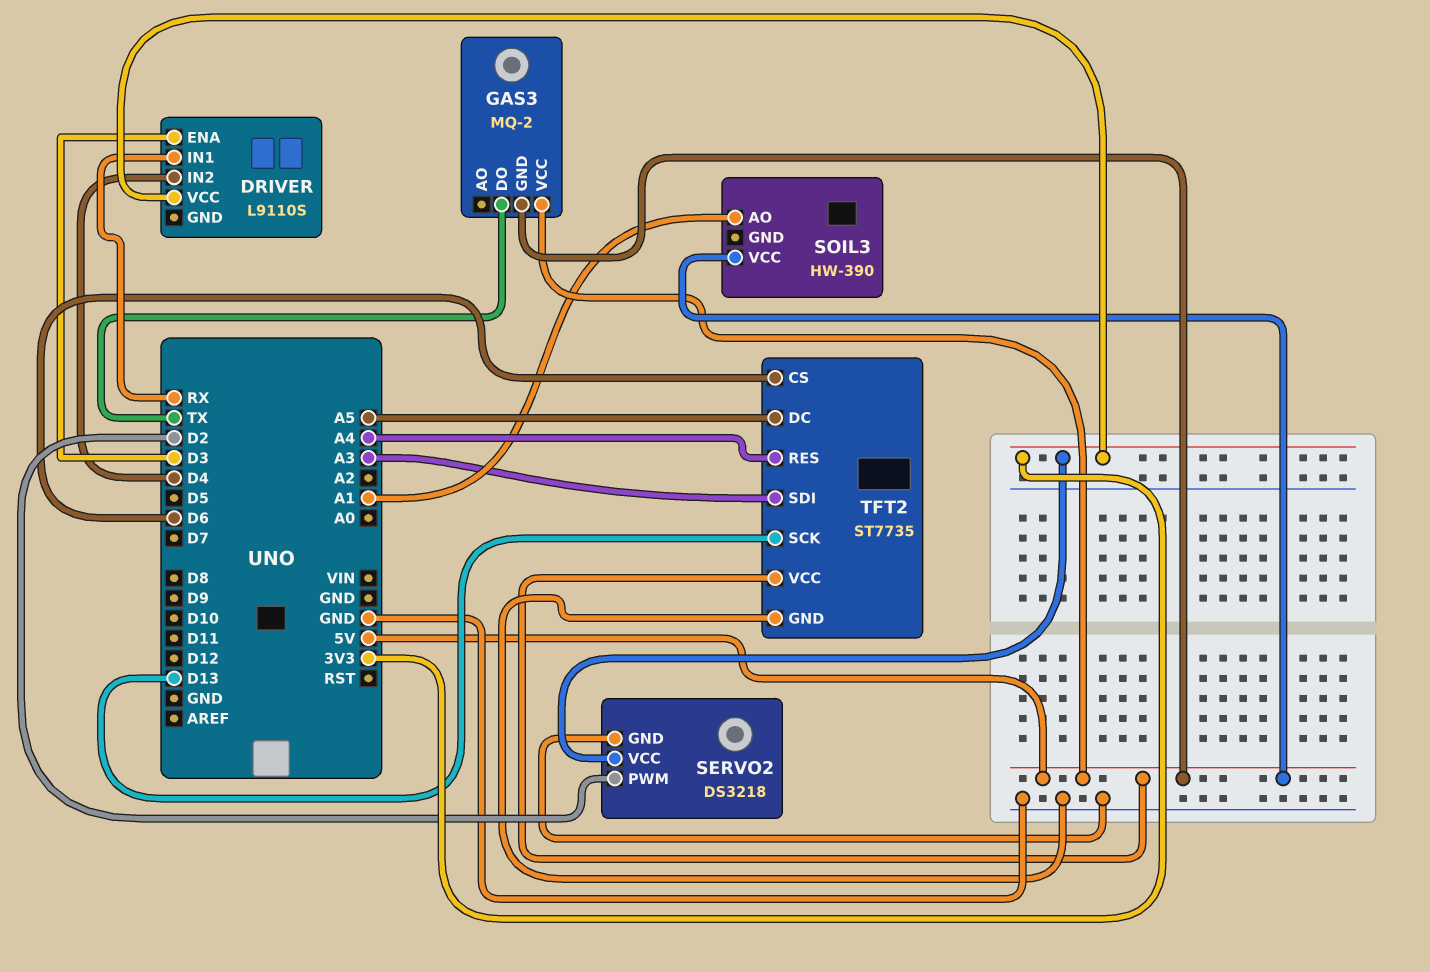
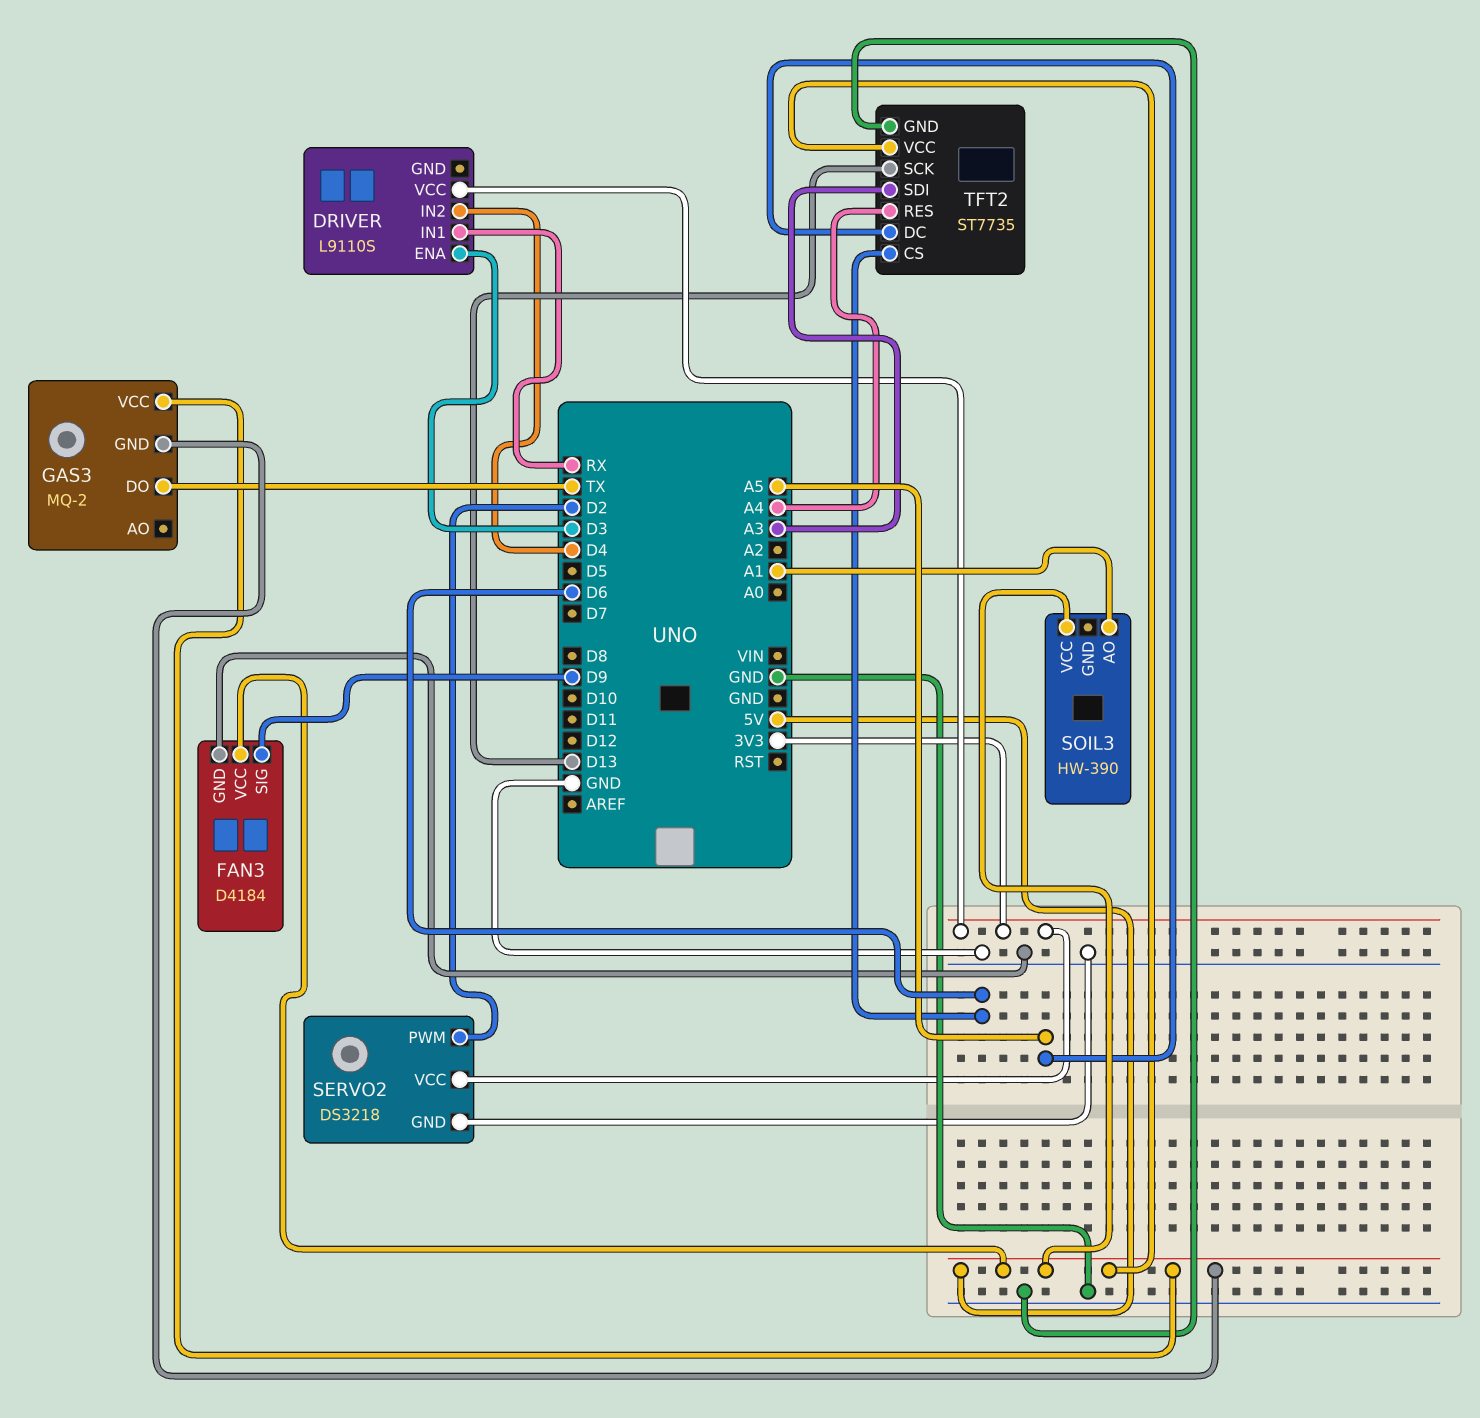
FAN3: none -> D4184
FAN3 pin GND: none -> GND
FAN3 pin SIG: none -> D9
FAN3 pin VCC: none -> 5V

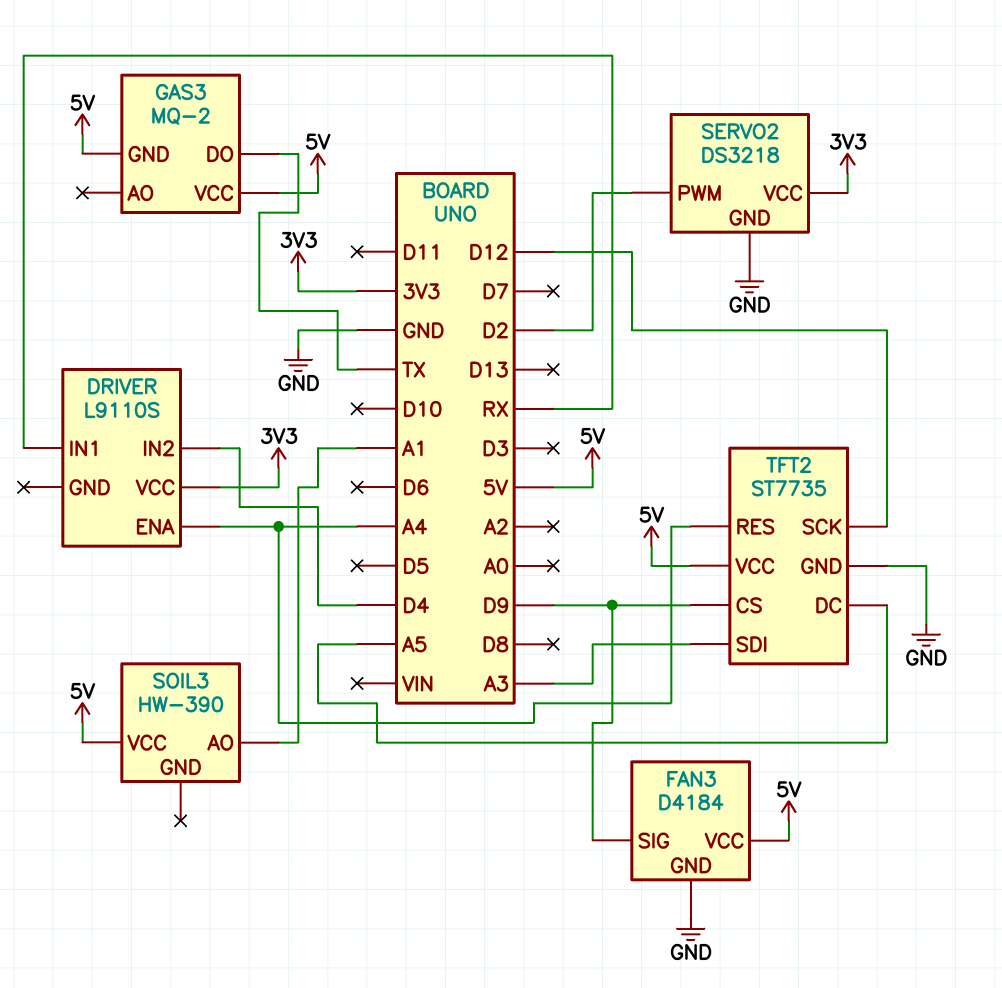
DRIVER pin ENA: D3 -> A4
TFT2 pin CS: D6 -> D9
TFT2 pin SCK: D13 -> D12

